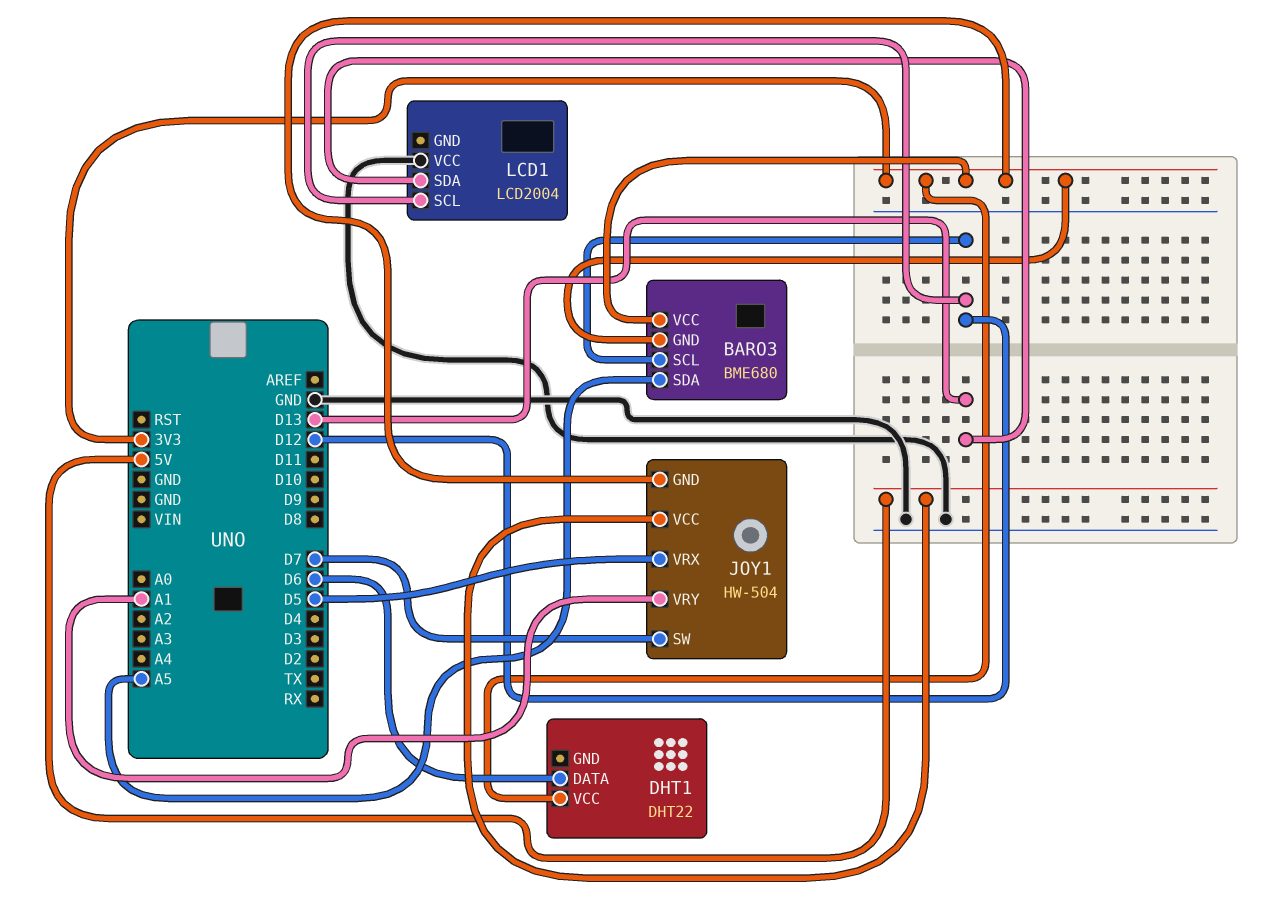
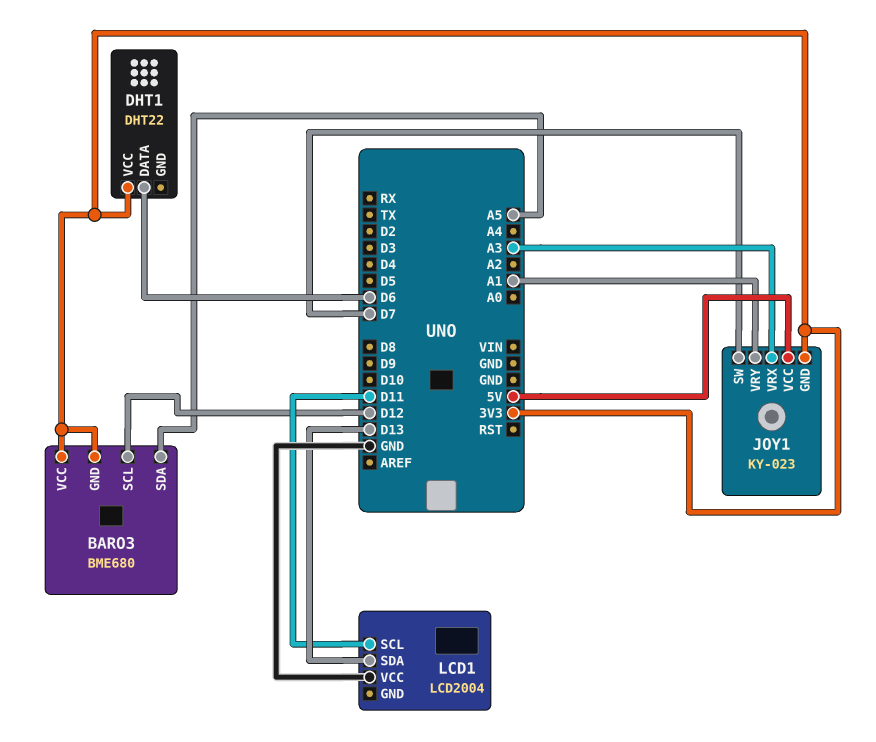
JOY1: HW-504 -> KY-023
JOY1 pin VRX: D5 -> A3
LCD1 pin SCL: D12 -> D11

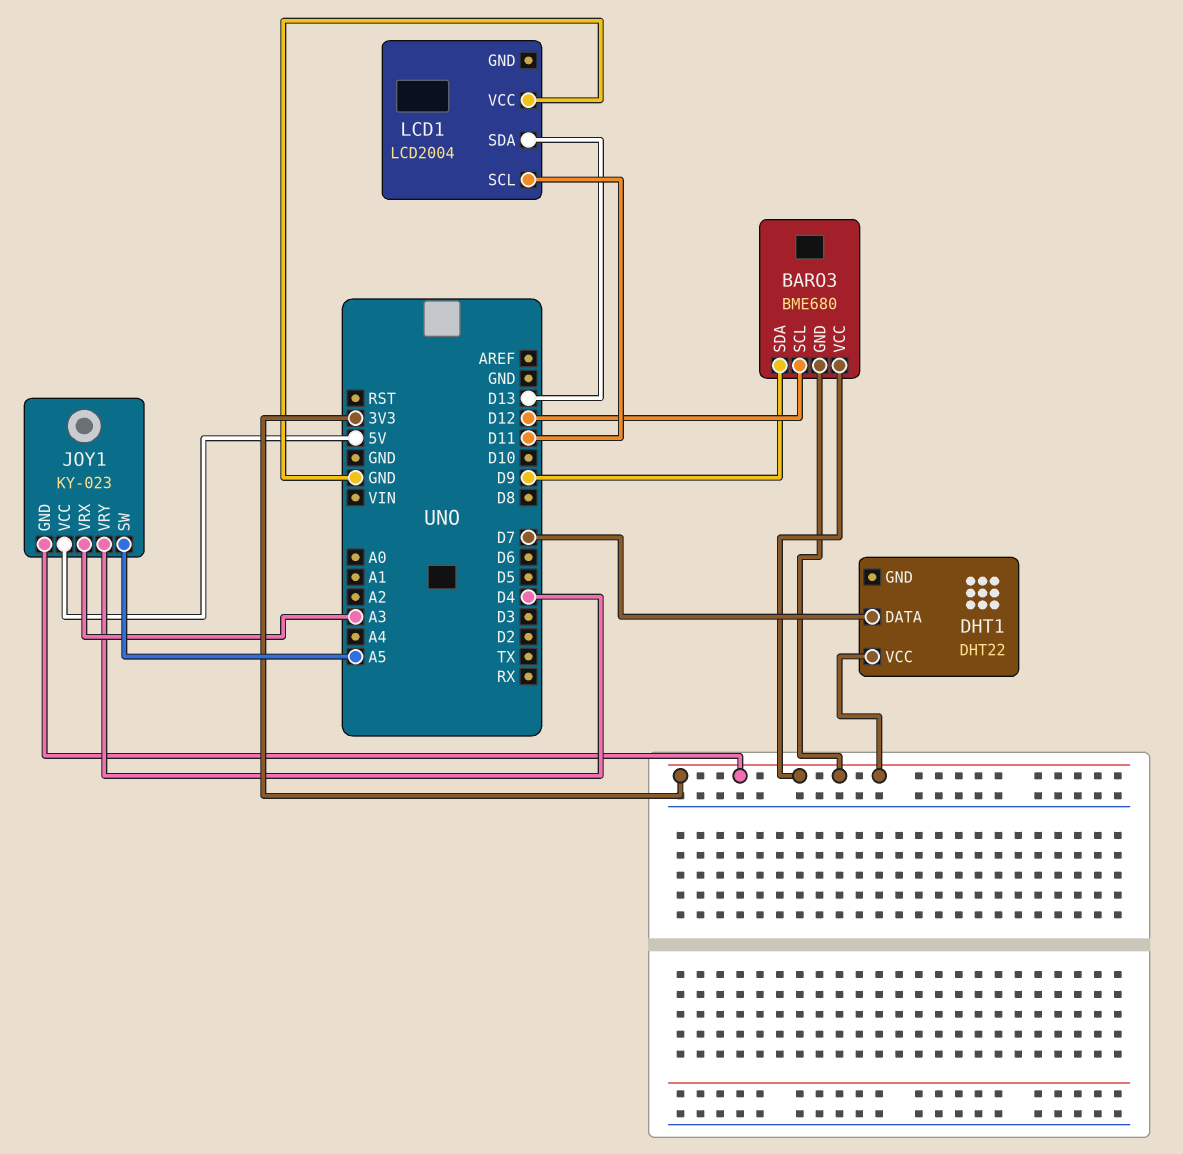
BARO3 pin SDA: A5 -> D9
DHT1 pin DATA: D6 -> D7
JOY1 pin SW: D7 -> A5
JOY1 pin VRY: A1 -> D4

